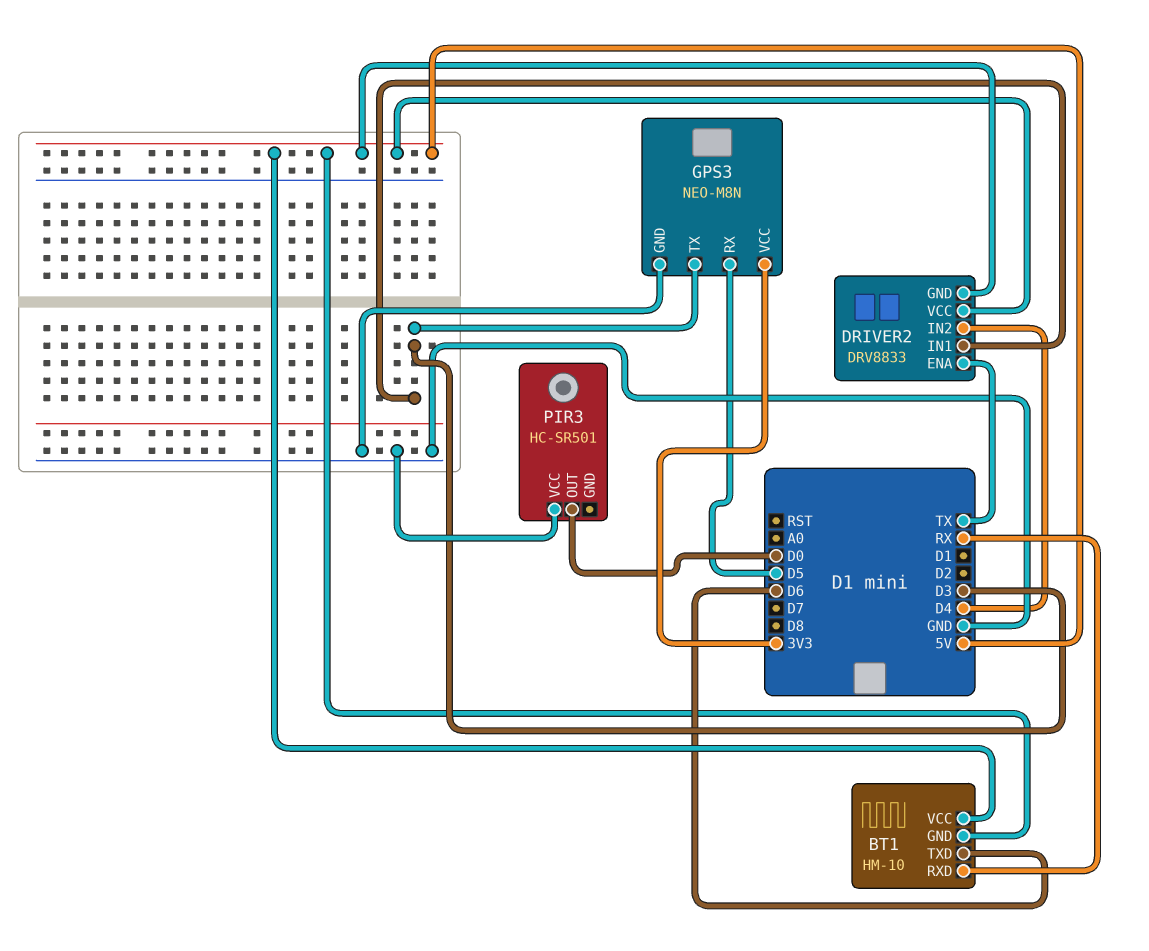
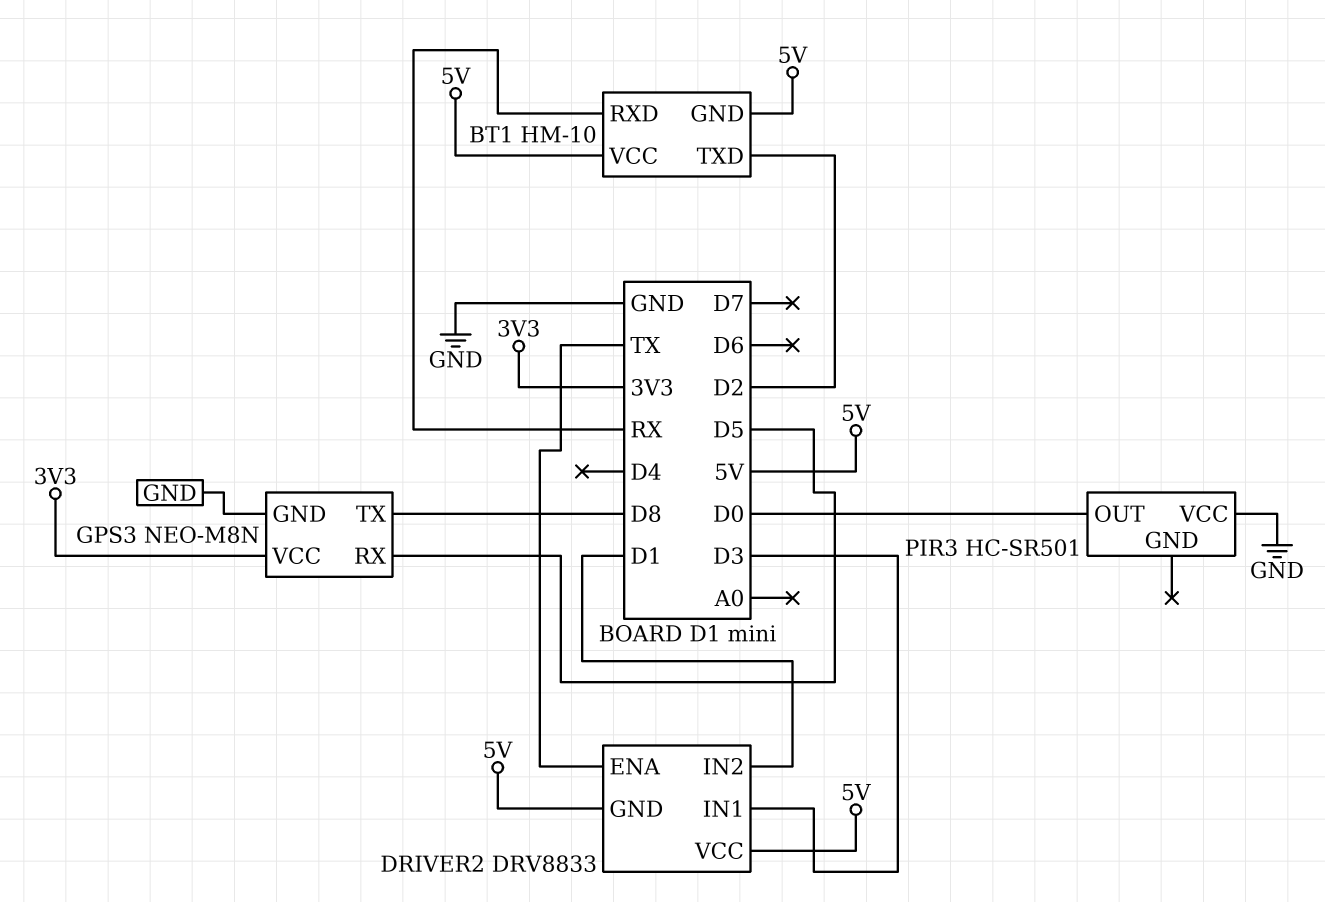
BT1 pin TXD: D6 -> D2
DRIVER2 pin IN2: D4 -> D1
GPS3 pin TX: D3 -> D8

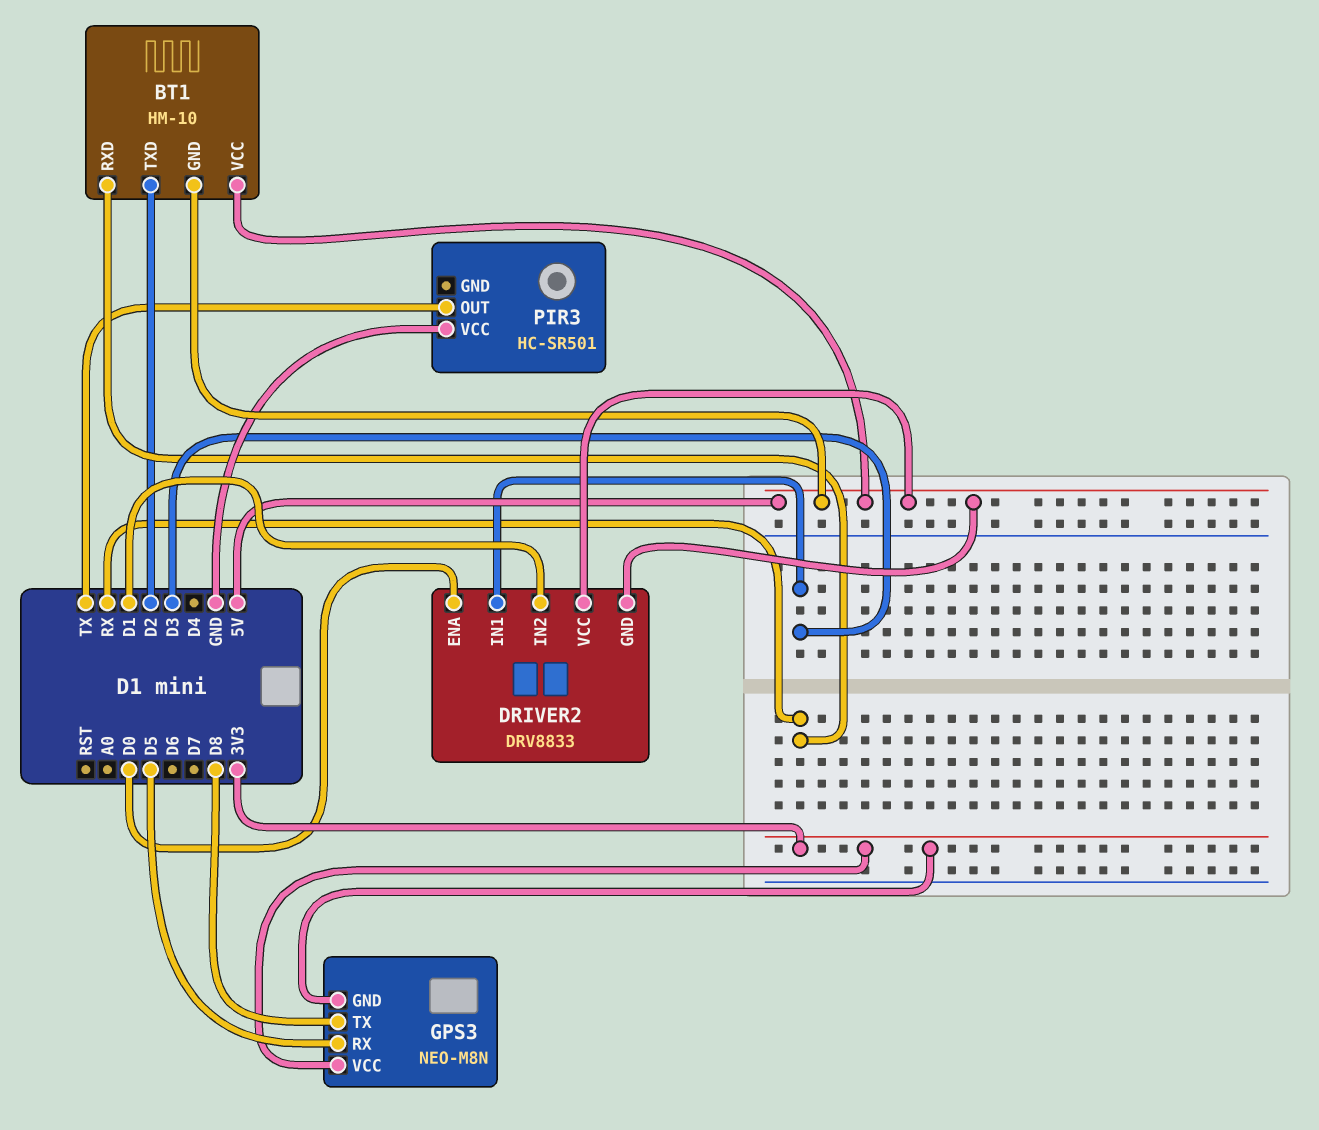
DRIVER2 pin ENA: TX -> D0
GPS3 pin GND: GND -> 3V3
PIR3 pin OUT: D0 -> TX

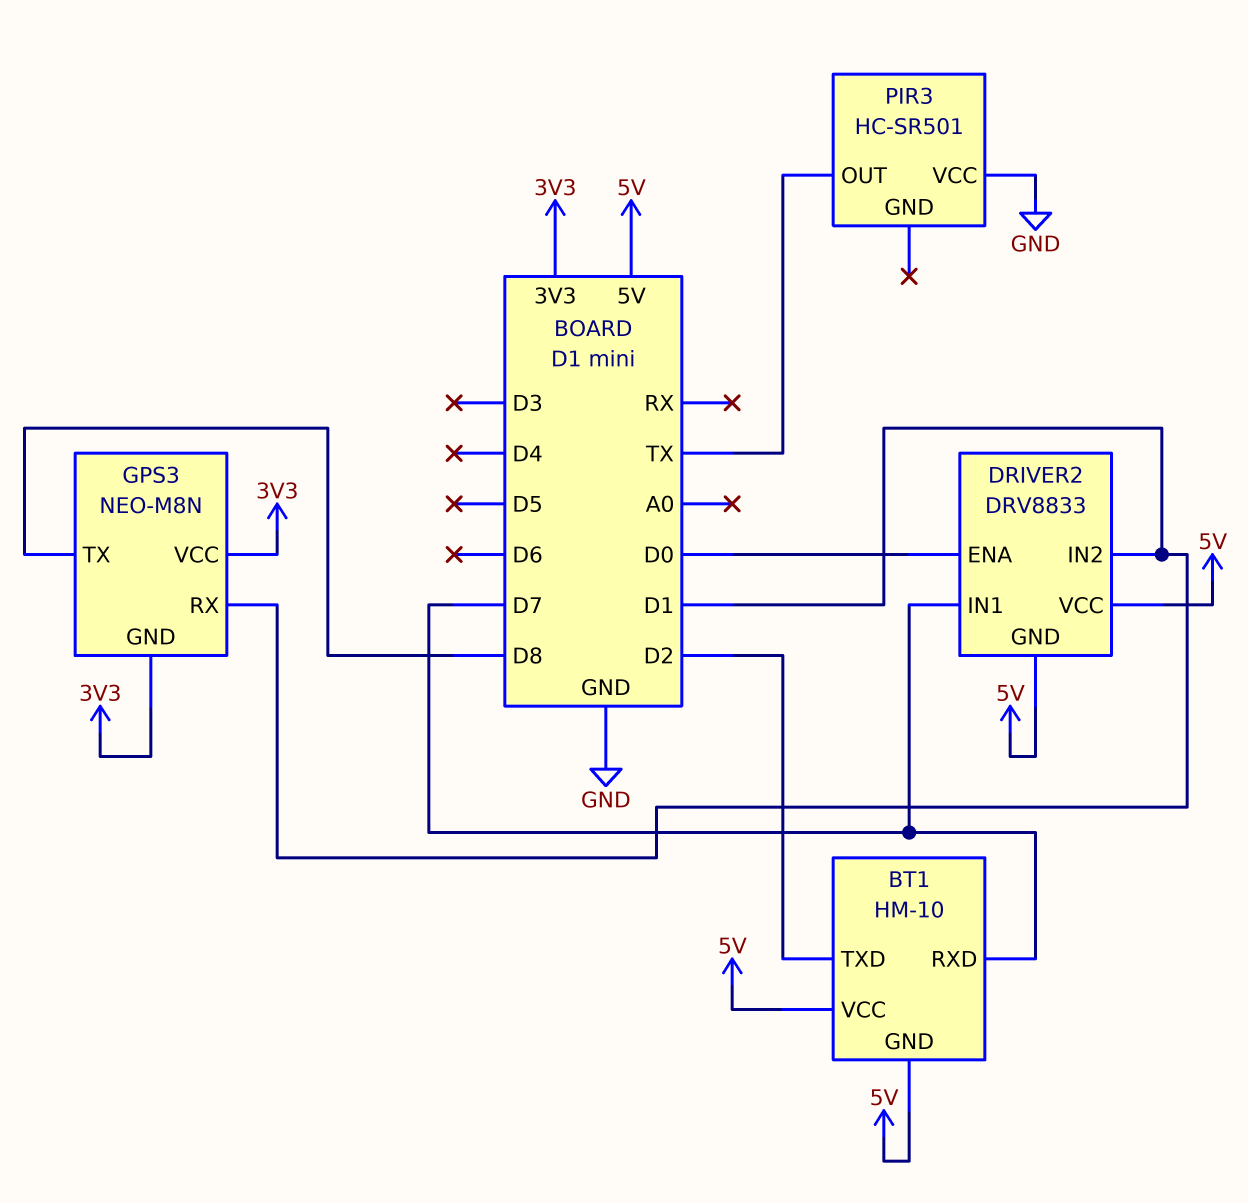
BT1 pin RXD: RX -> D7
DRIVER2 pin IN1: D3 -> D7
GPS3 pin RX: D5 -> D1

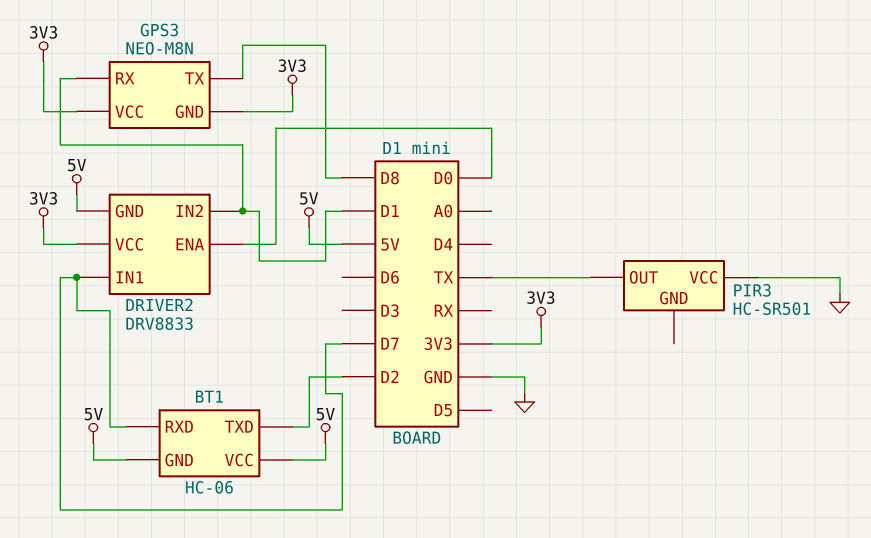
BT1: HM-10 -> HC-06
DRIVER2 pin VCC: 5V -> 3V3

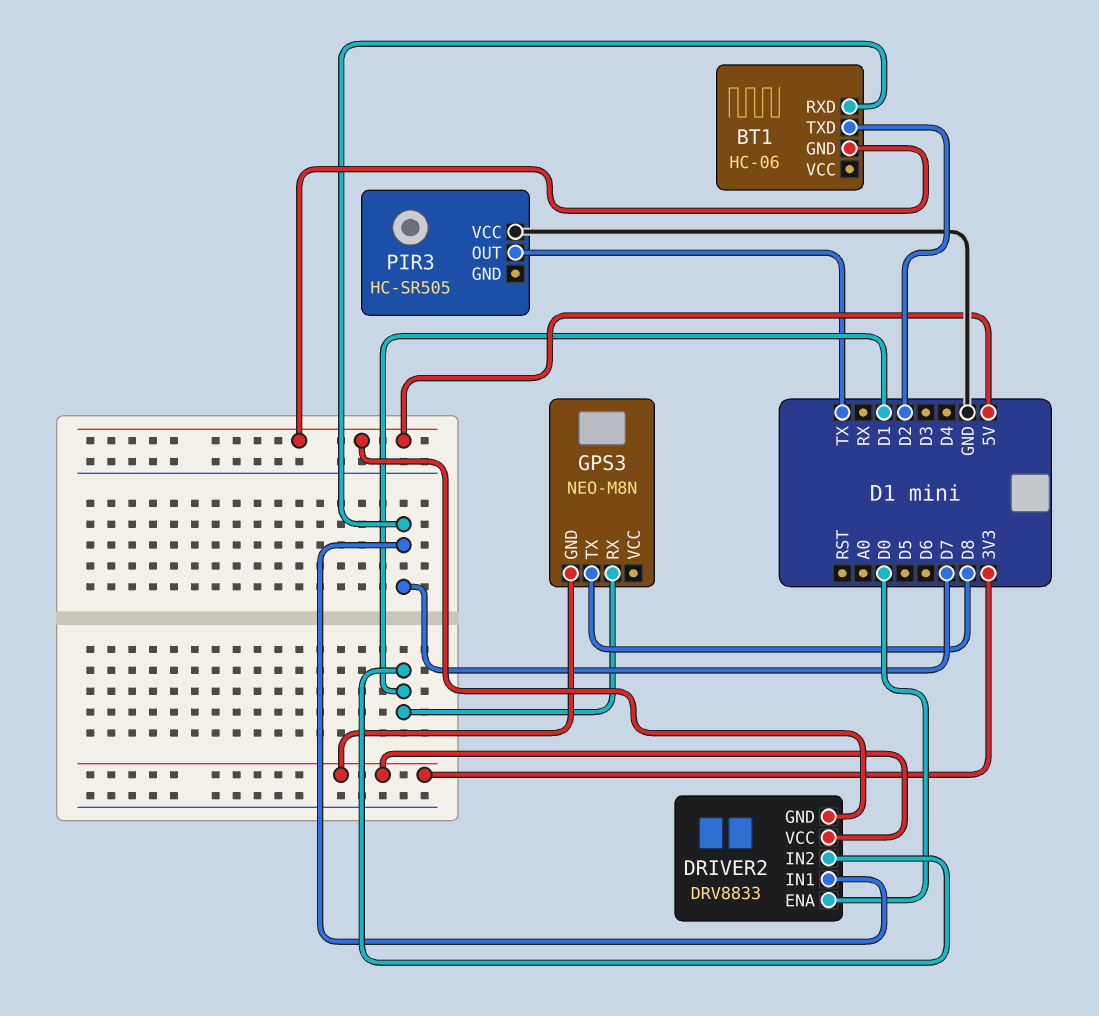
BT1 pin VCC: 5V -> none
GPS3 pin VCC: 3V3 -> none
PIR3: HC-SR501 -> HC-SR505

